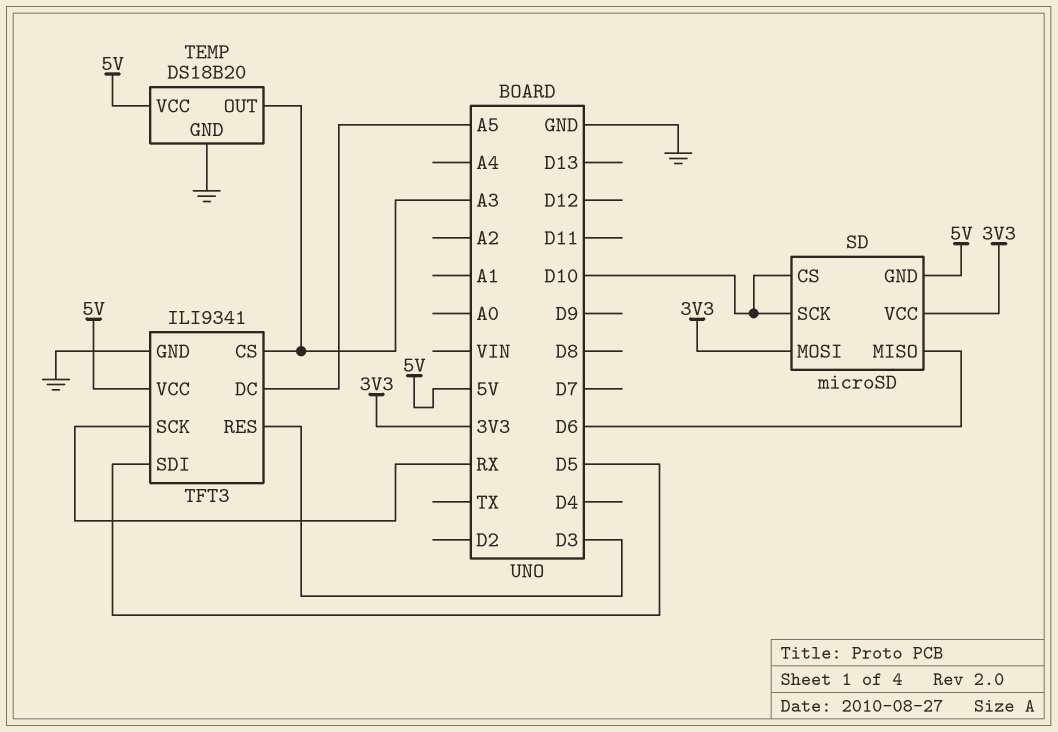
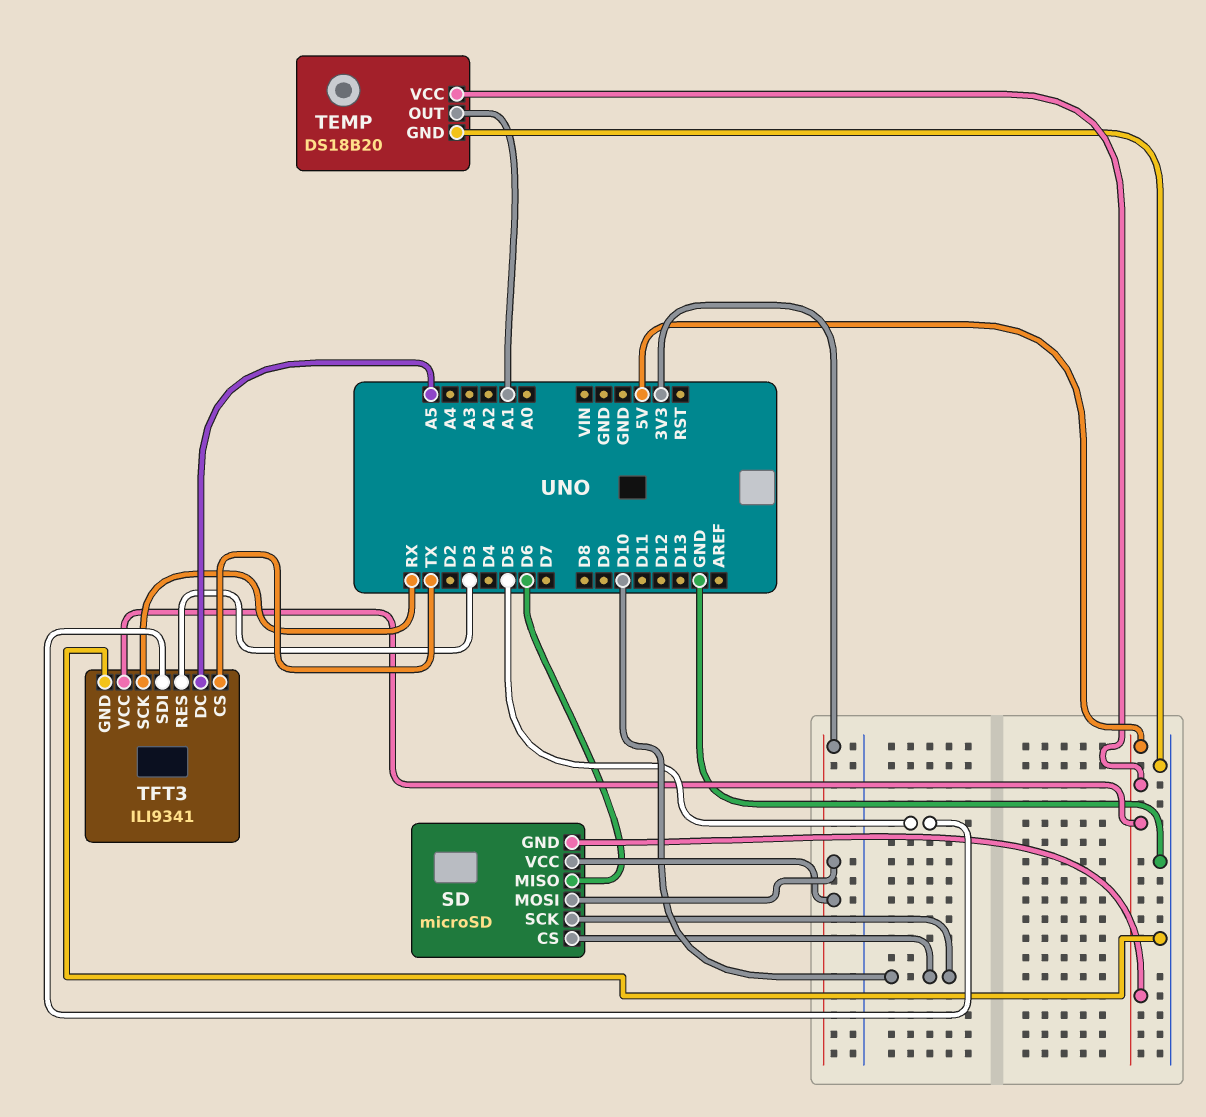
TEMP pin OUT: A3 -> A1
TFT3 pin CS: A3 -> TX

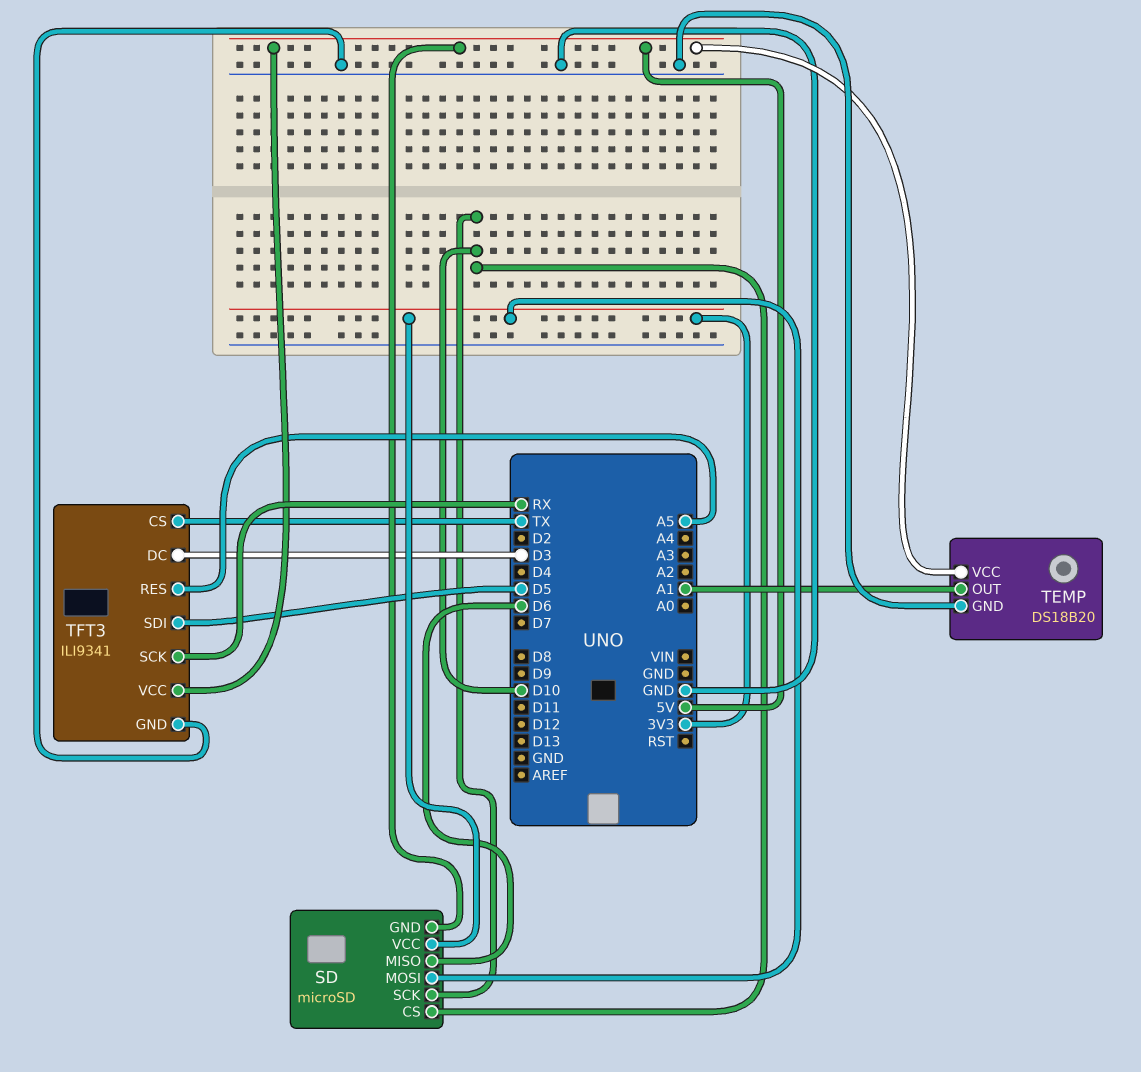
TFT3 pin DC: A5 -> D3
TFT3 pin RES: D3 -> A5

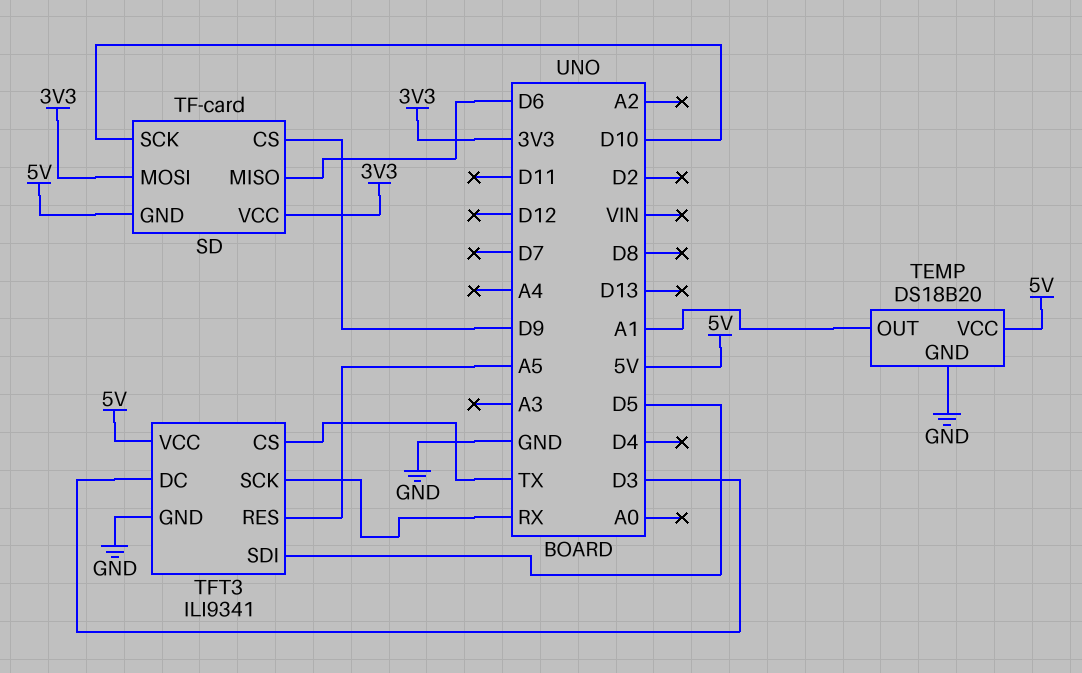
SD: microSD -> TF-card
SD pin CS: D10 -> D9

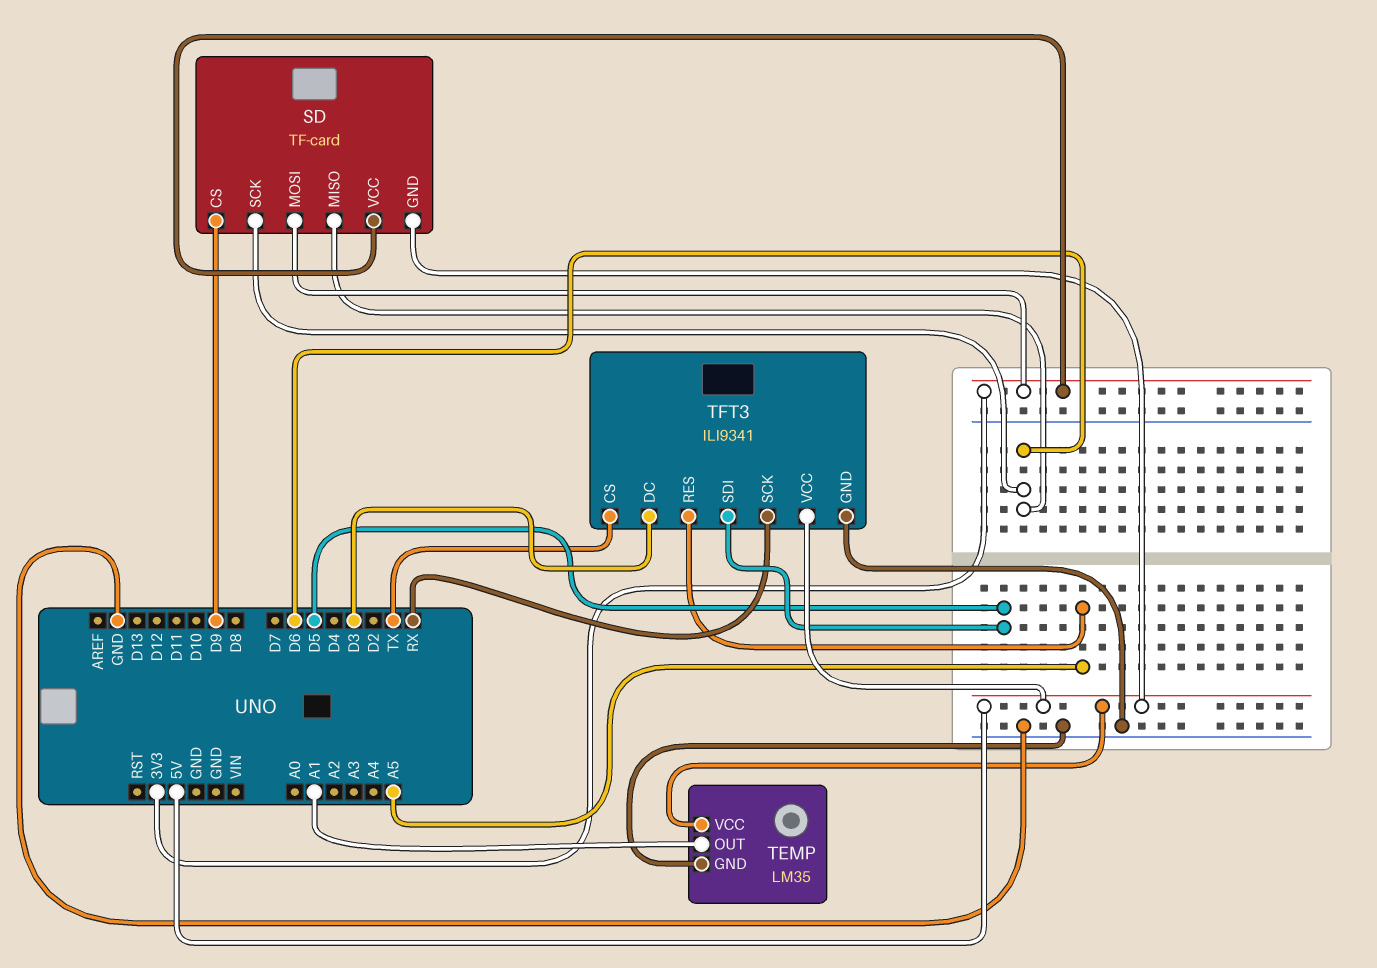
SD pin SCK: D10 -> D6
TEMP: DS18B20 -> LM35

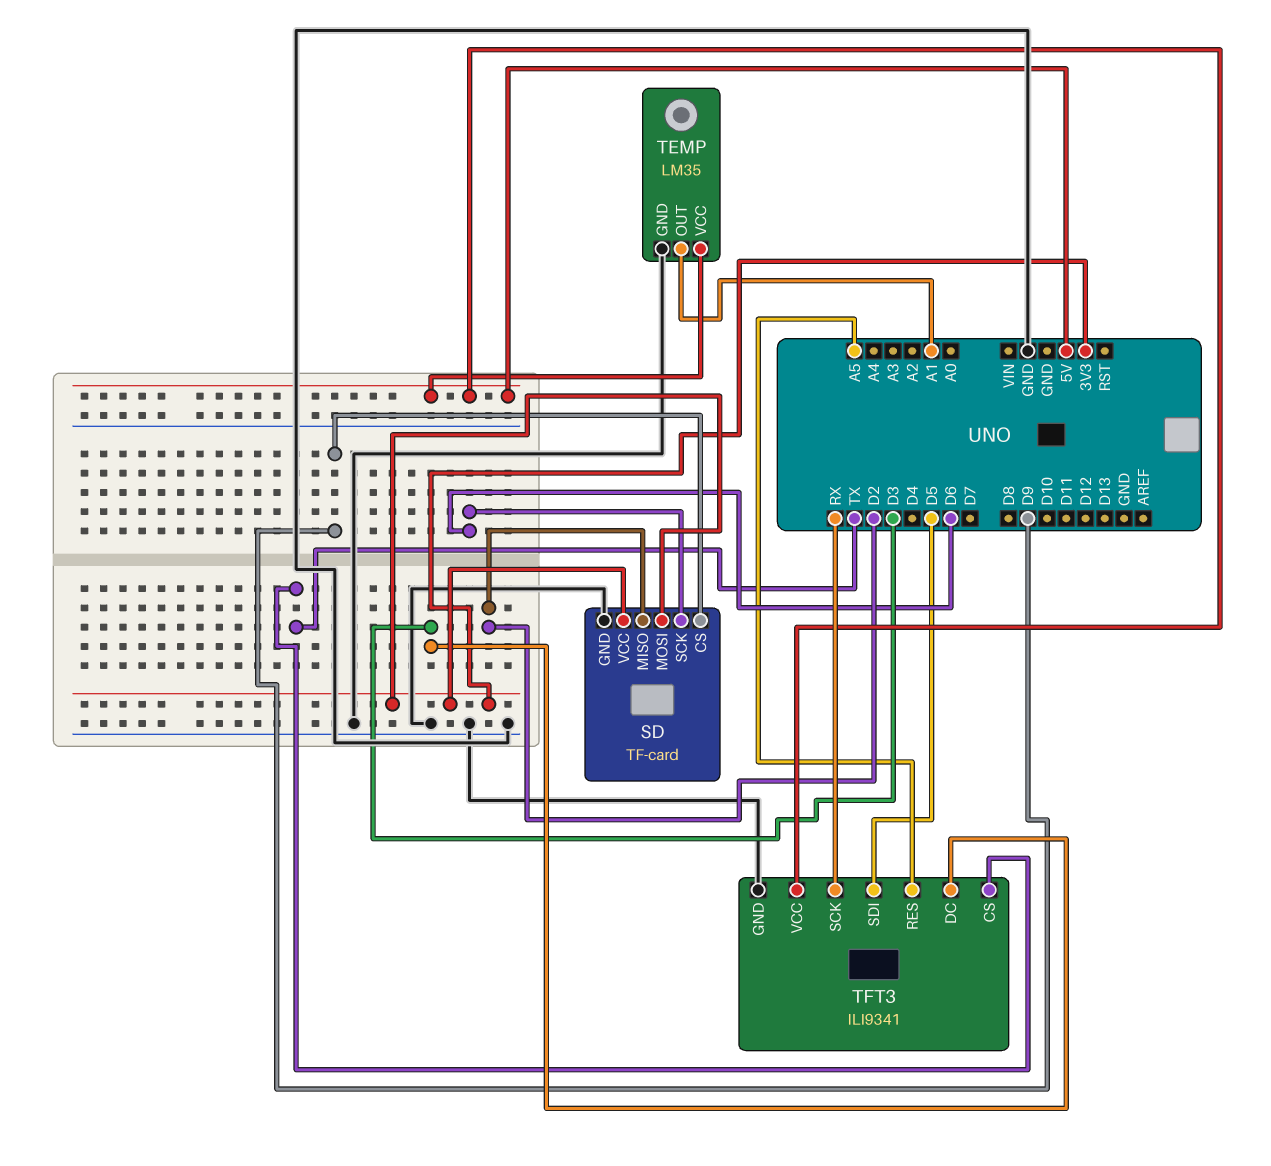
SD pin GND: 5V -> GND
SD pin MISO: D6 -> D2

